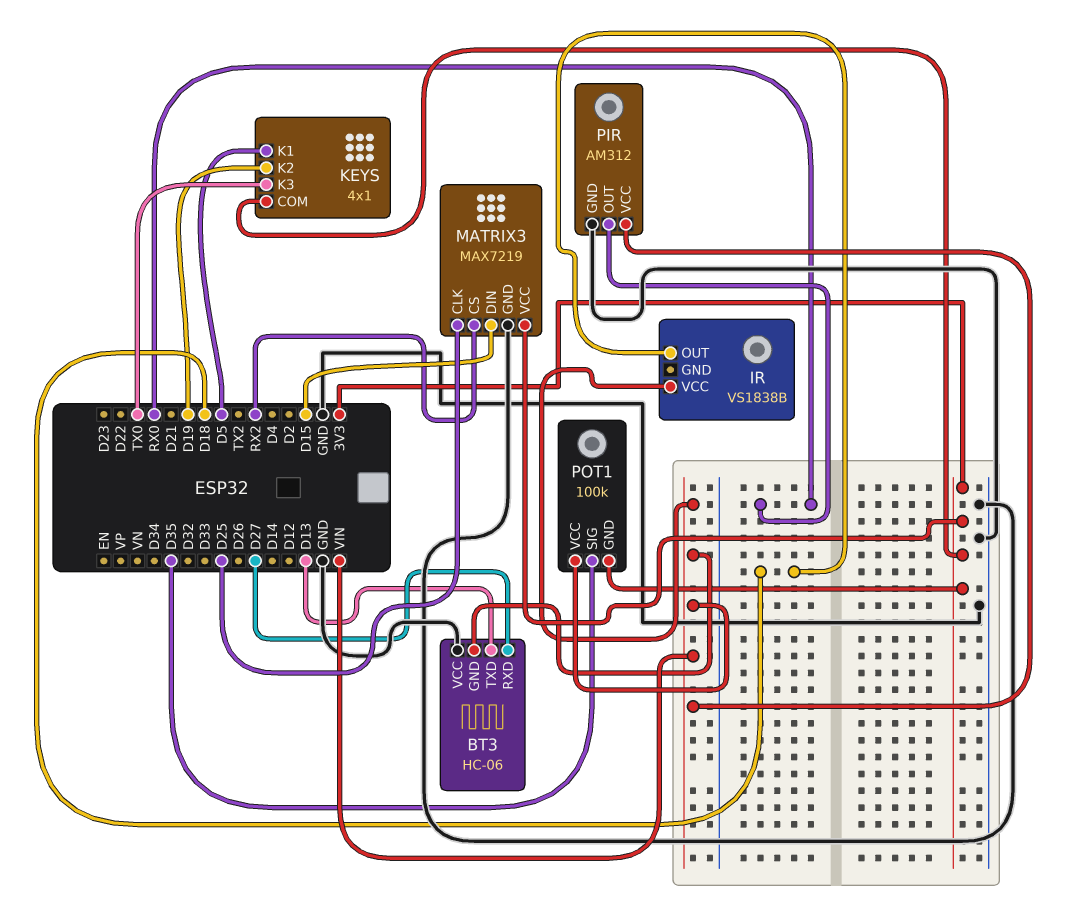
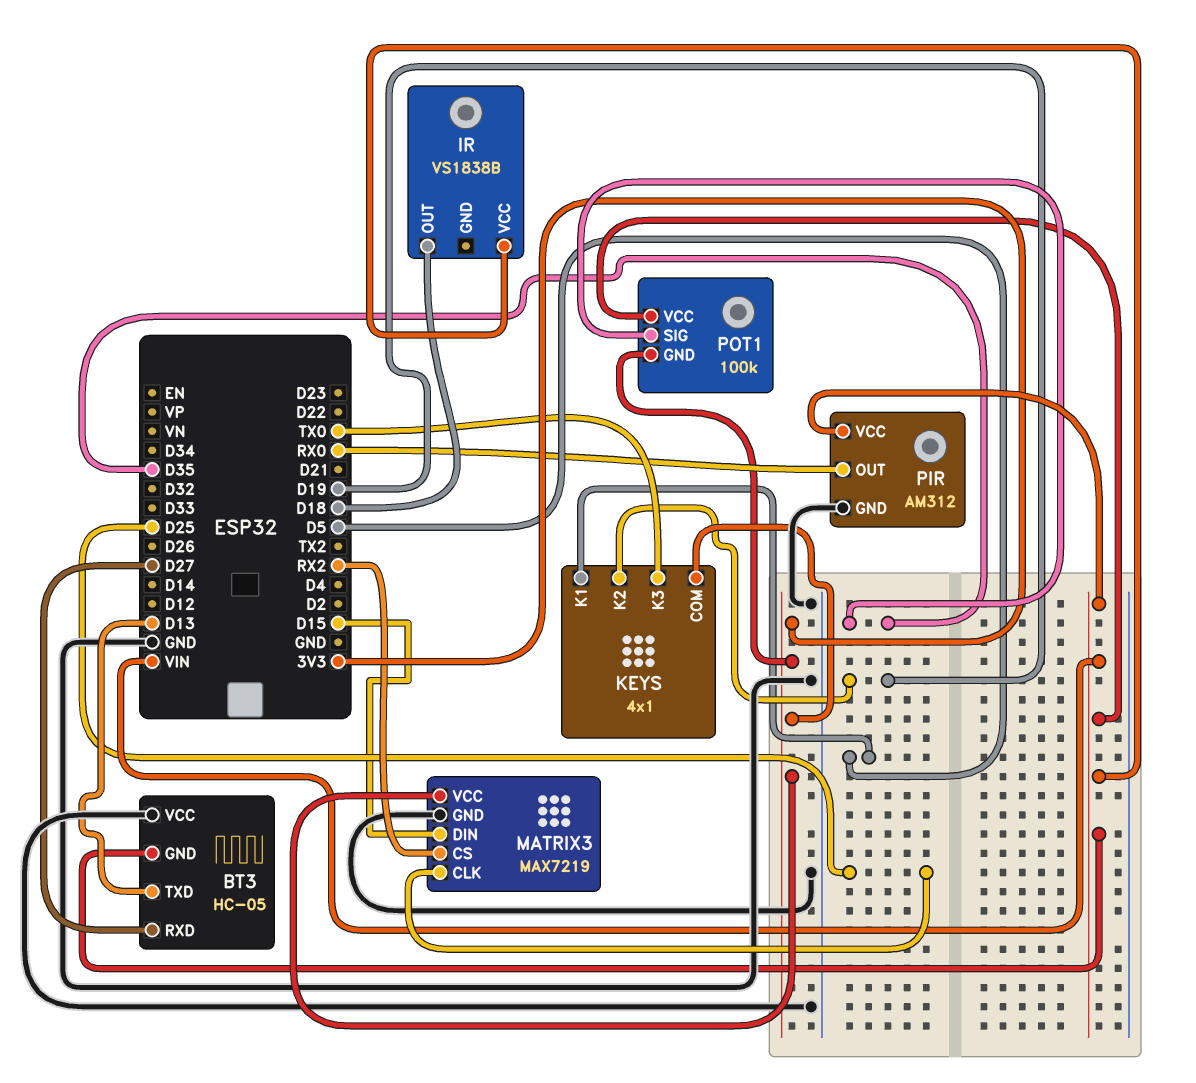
BT3: HC-06 -> HC-05

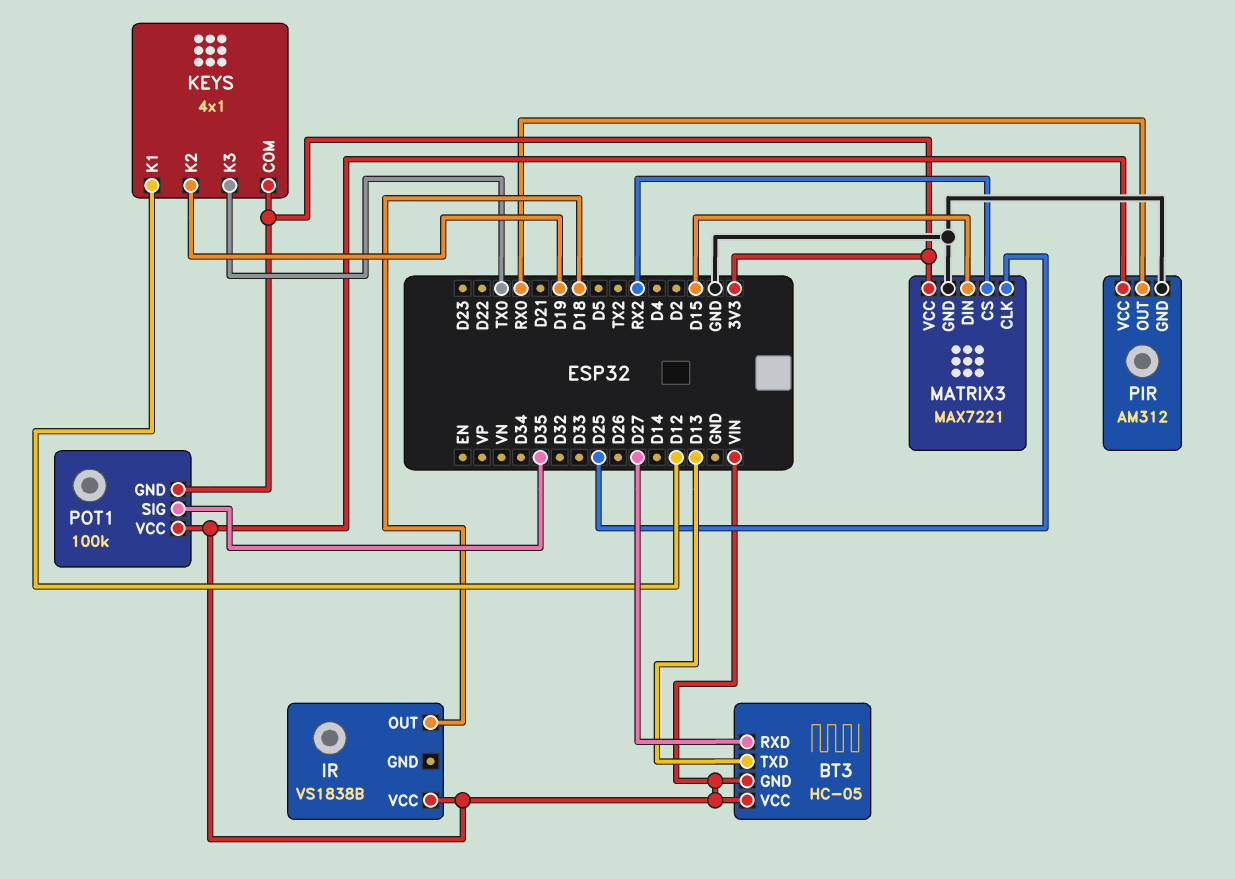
BT3 pin VCC: GND -> VIN
KEYS pin K1: D5 -> D12
MATRIX3: MAX7219 -> MAX7221

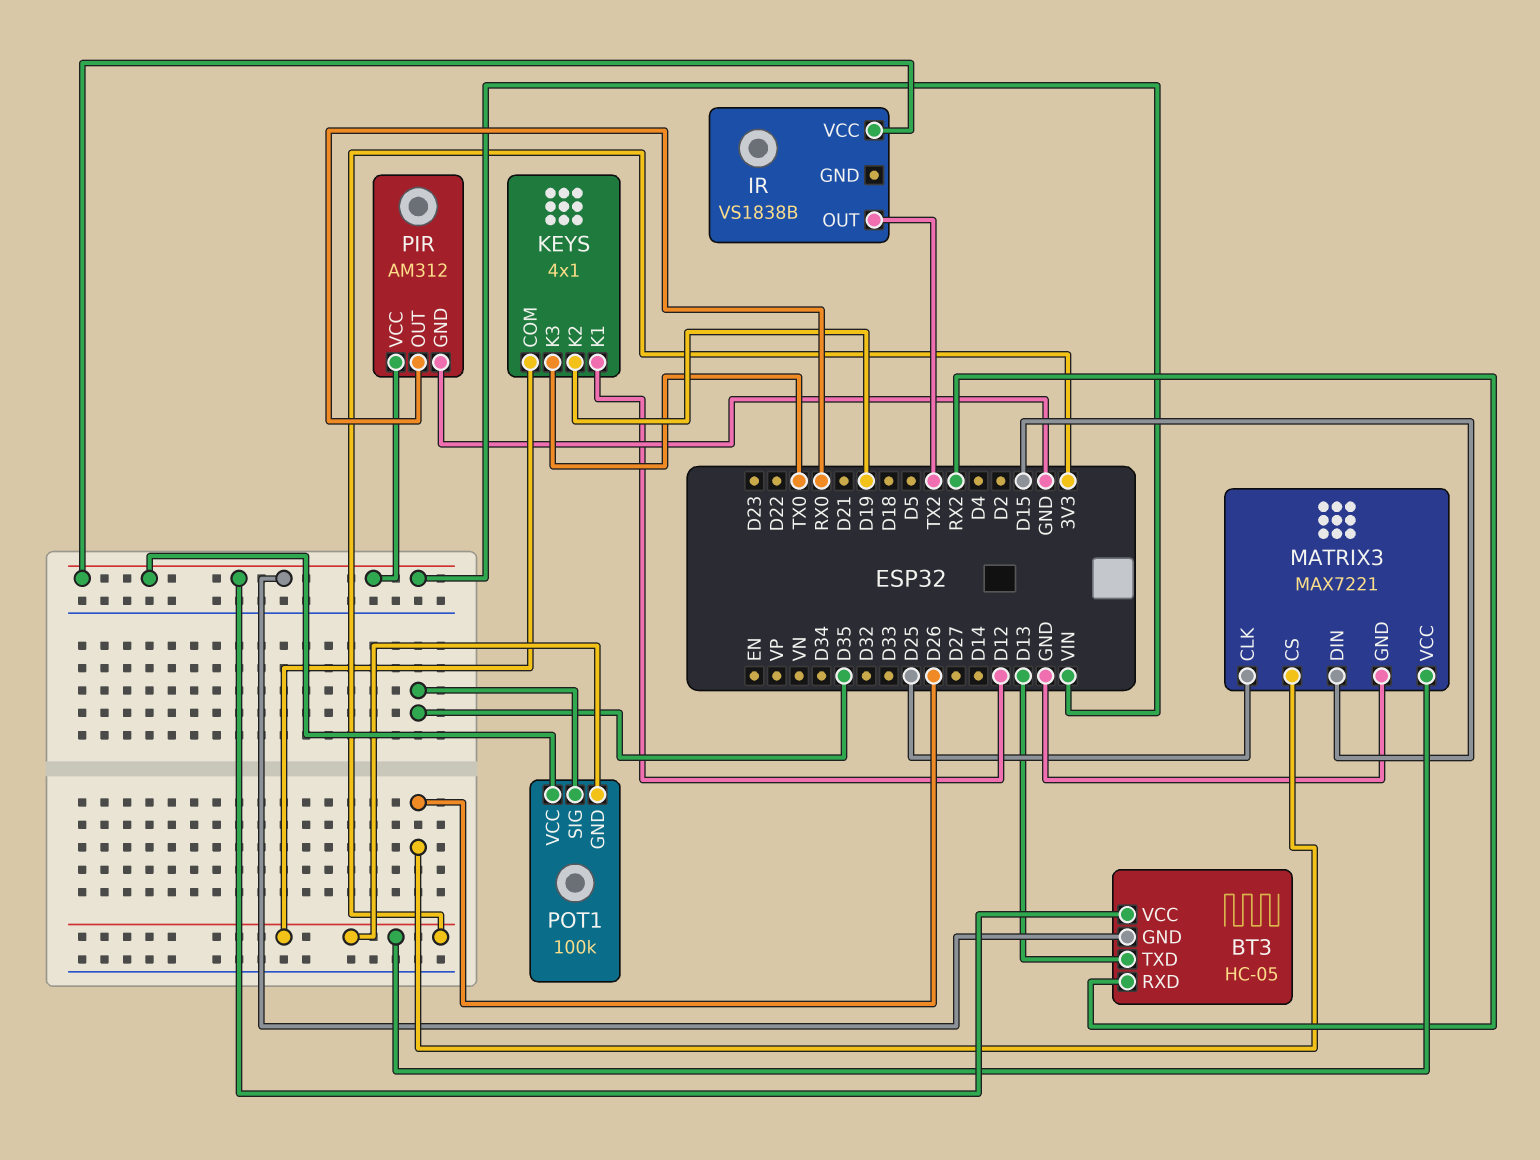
BT3 pin RXD: D27 -> RX2
IR pin OUT: D18 -> TX2
MATRIX3 pin CS: RX2 -> D26

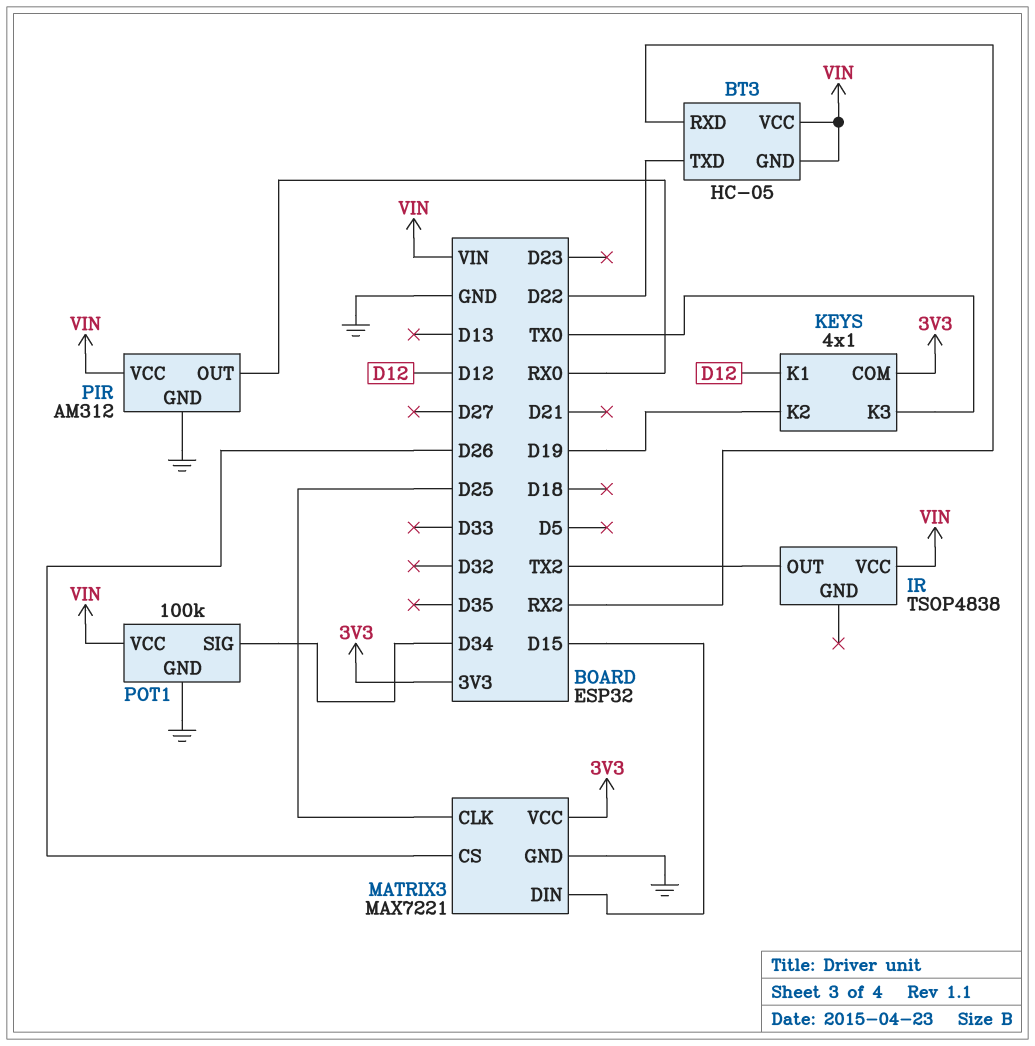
BT3 pin TXD: D13 -> D22
IR: VS1838B -> TSOP4838
POT1 pin GND: 3V3 -> GND
POT1 pin SIG: D35 -> D34

